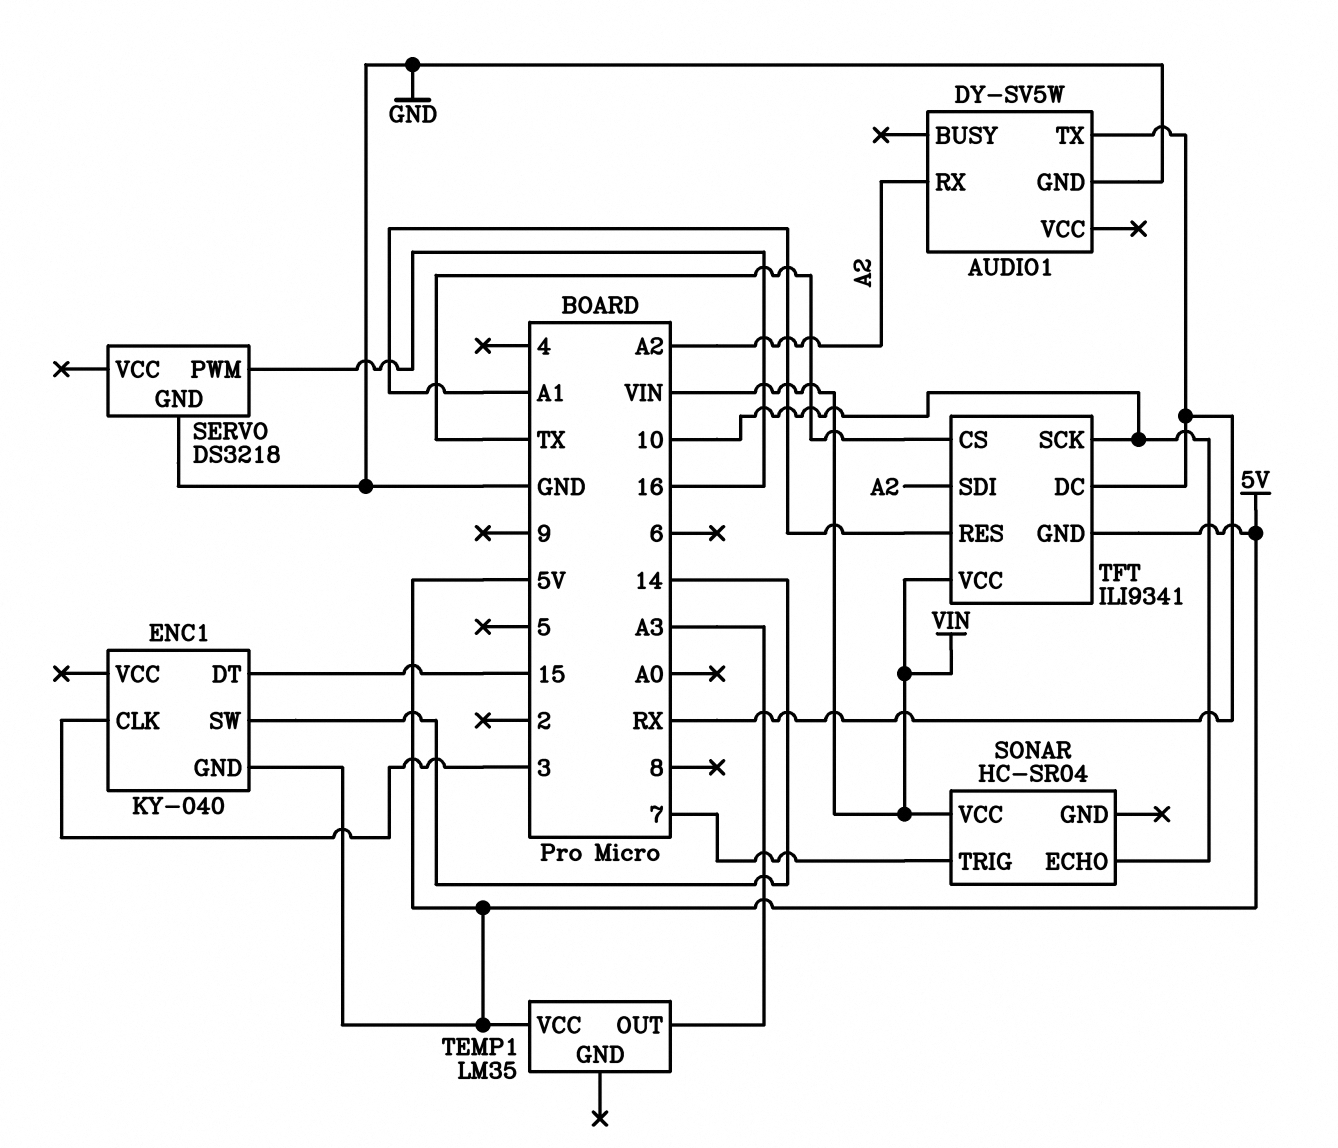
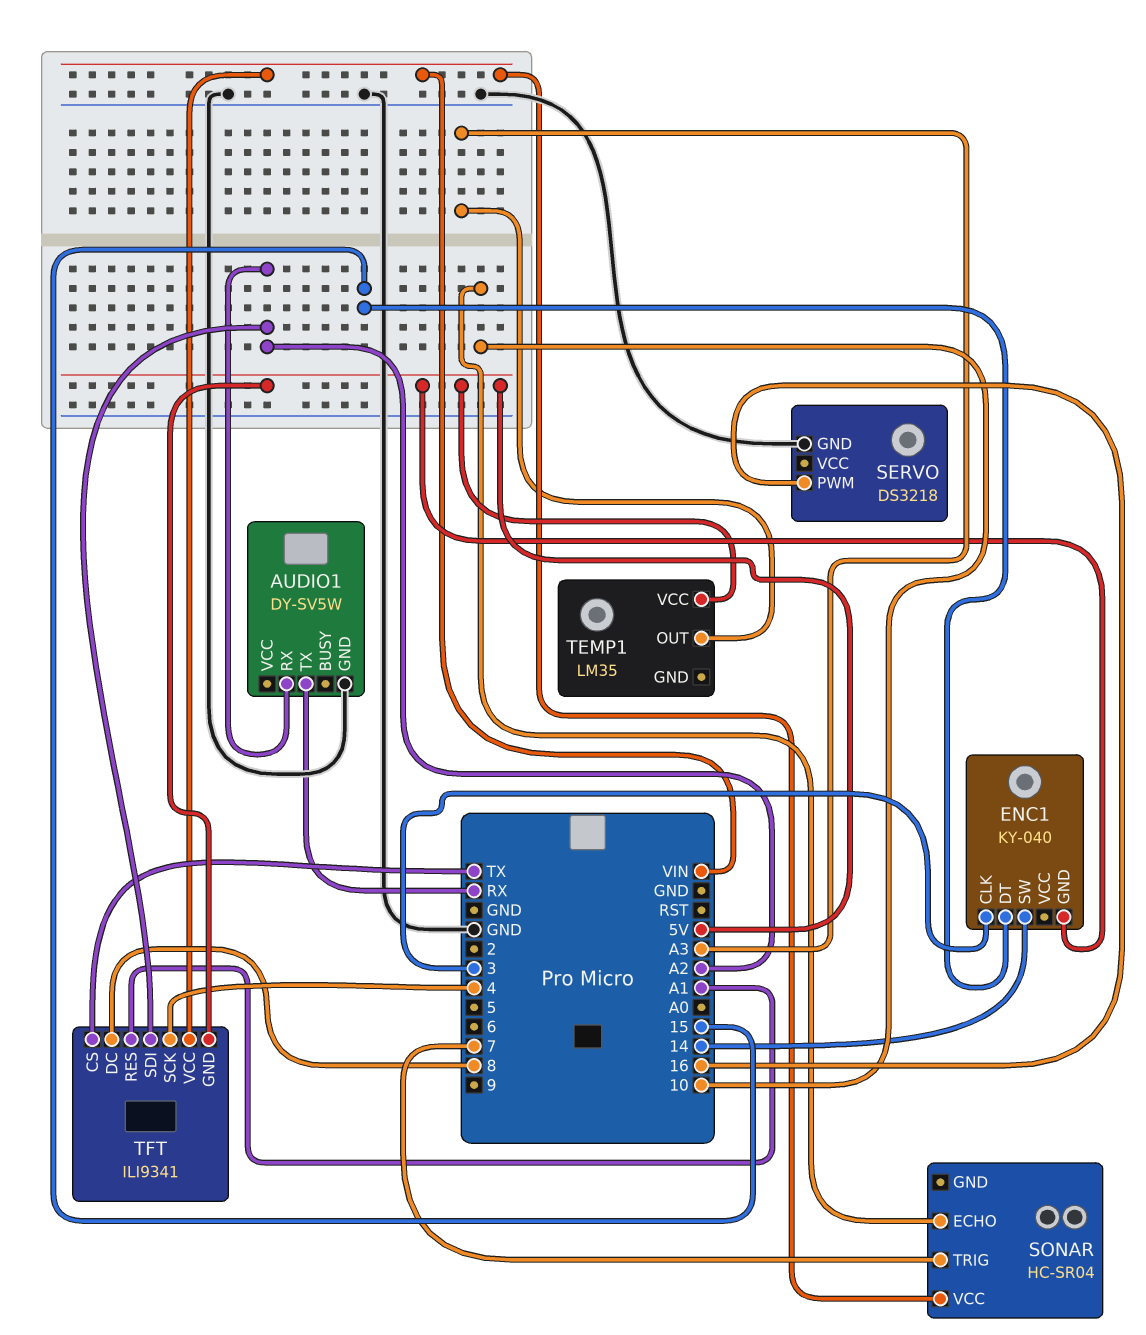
TFT pin DC: RX -> 8
TFT pin SCK: 10 -> 4

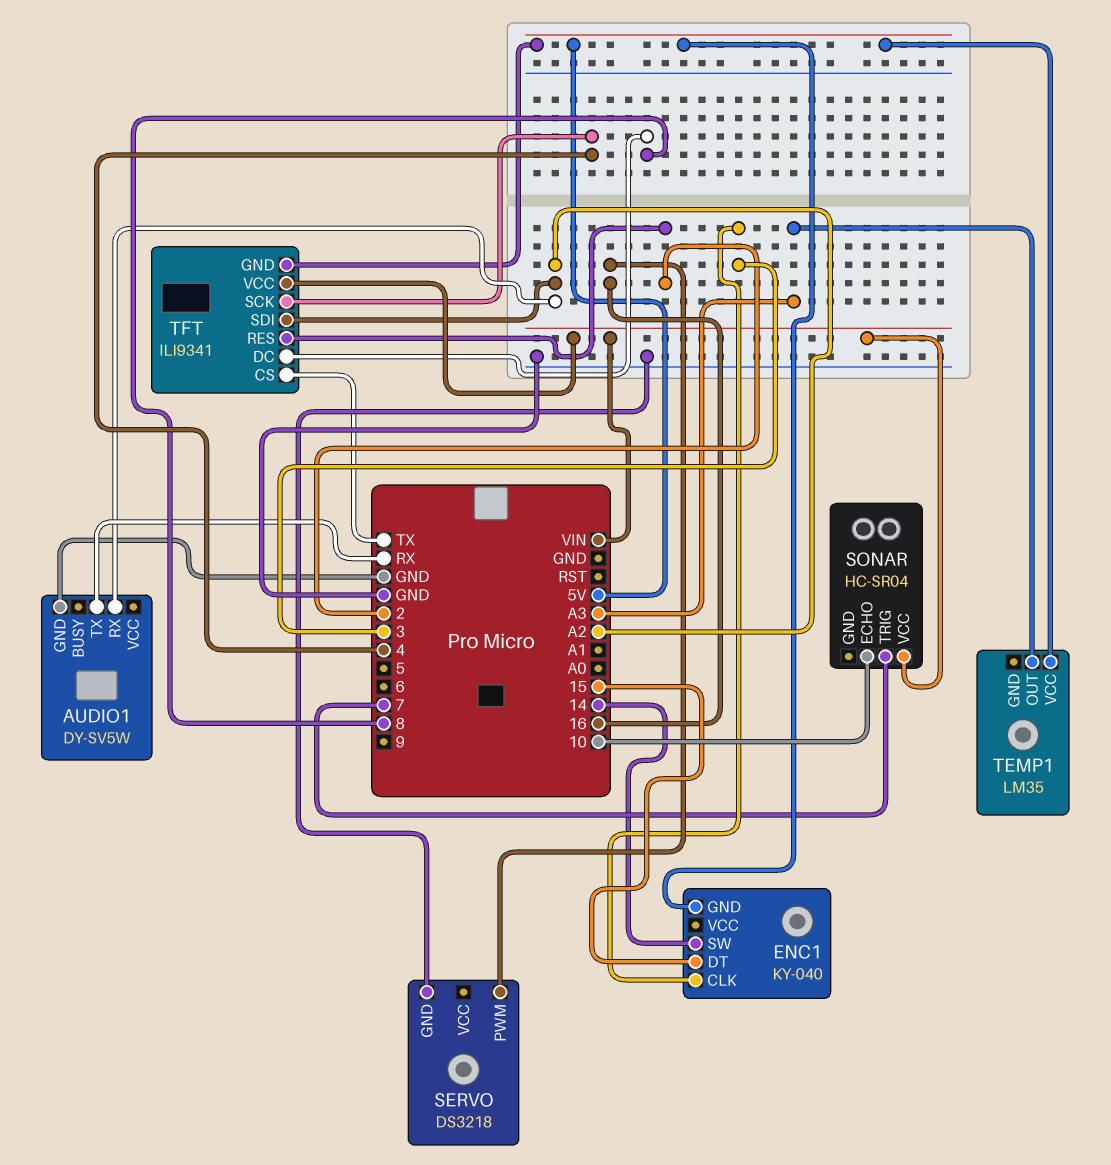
TFT pin RES: A1 -> 2

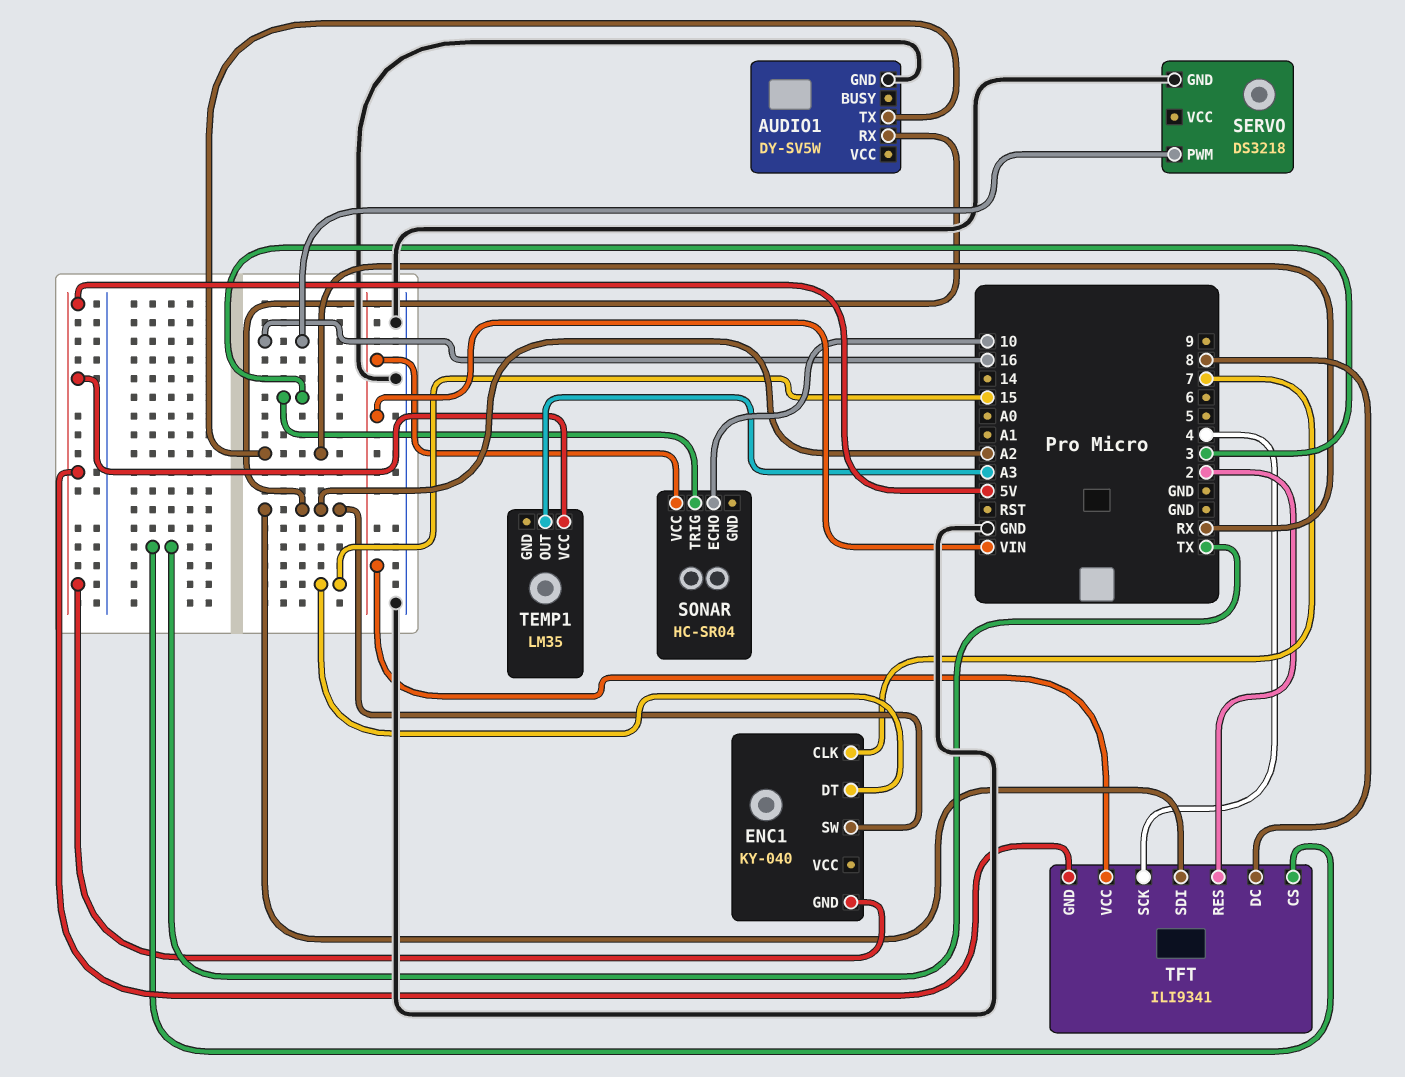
ENC1 pin CLK: 3 -> 7
ENC1 pin SW: 14 -> A2
SONAR pin TRIG: 7 -> 3

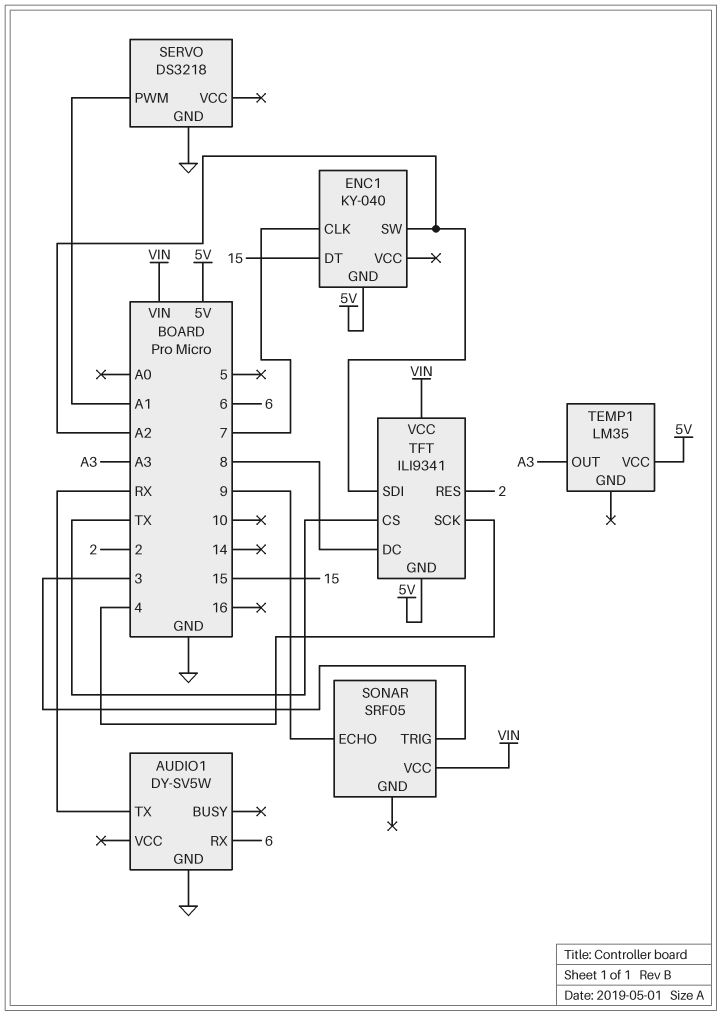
AUDIO1 pin RX: A2 -> 6
SERVO pin PWM: 16 -> A1
SONAR: HC-SR04 -> SRF05
SONAR pin ECHO: 10 -> 9

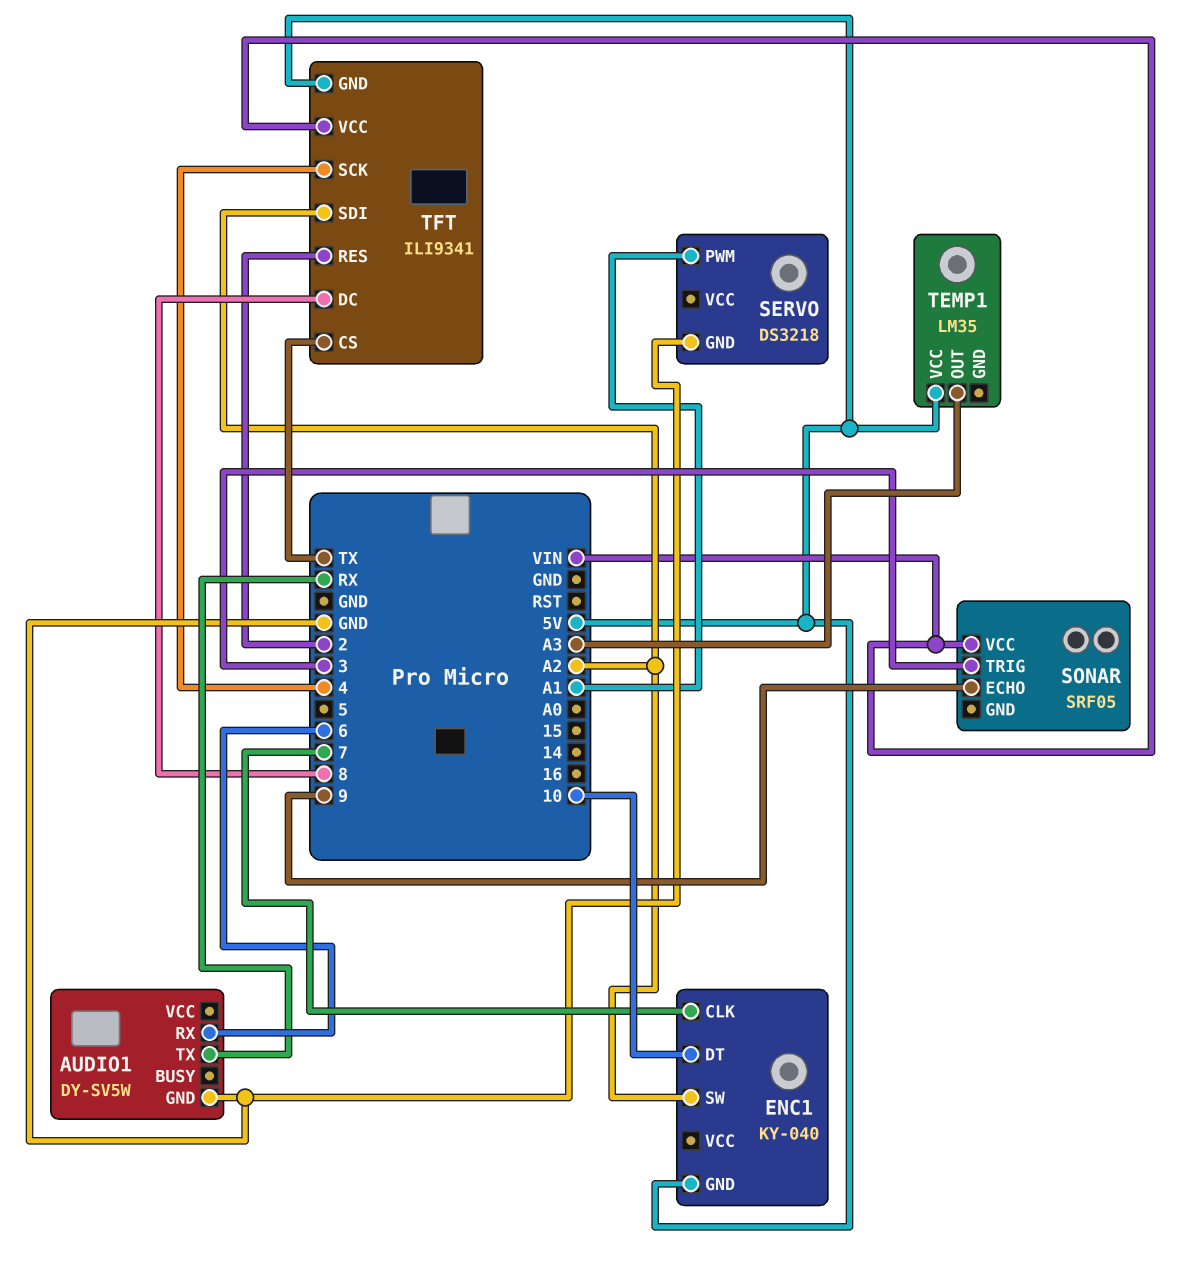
ENC1 pin DT: 15 -> 10

